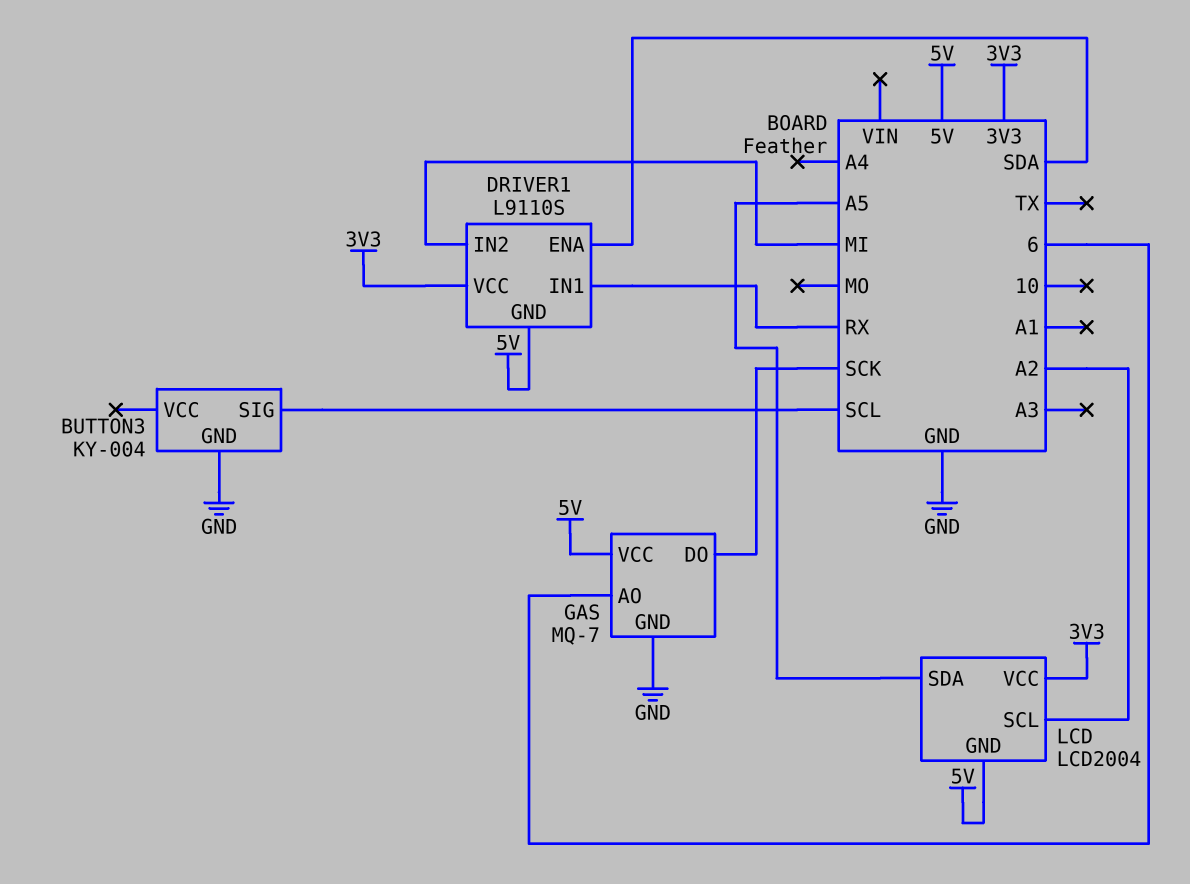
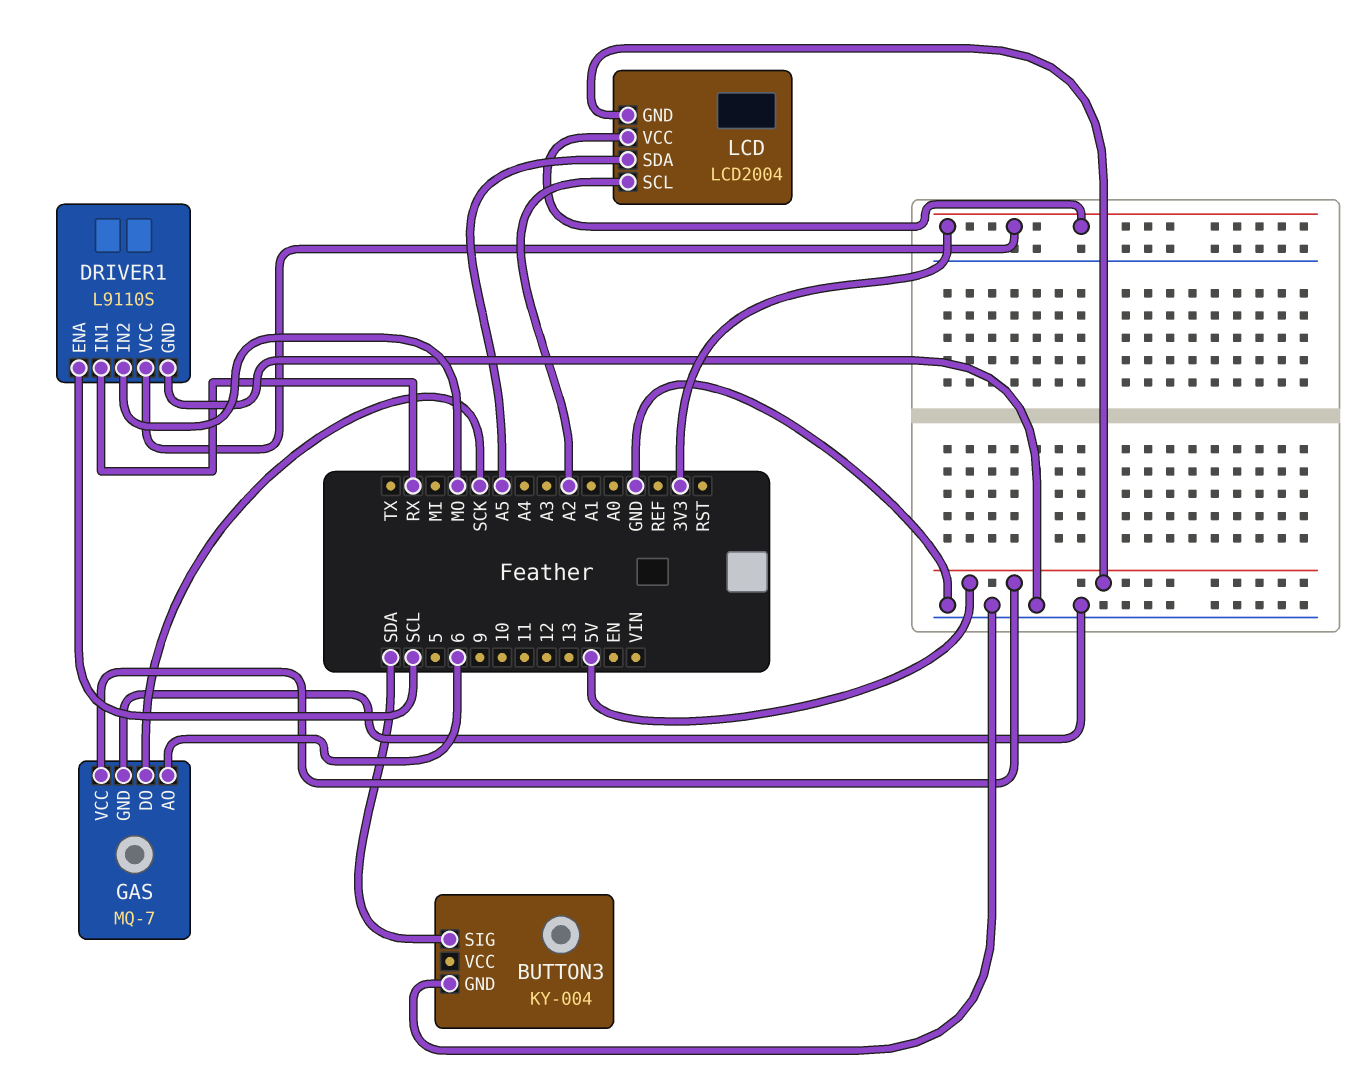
BUTTON3 pin SIG: SCL -> SDA
DRIVER1 pin ENA: SDA -> SCL
DRIVER1 pin GND: 5V -> GND
DRIVER1 pin IN2: MI -> MO

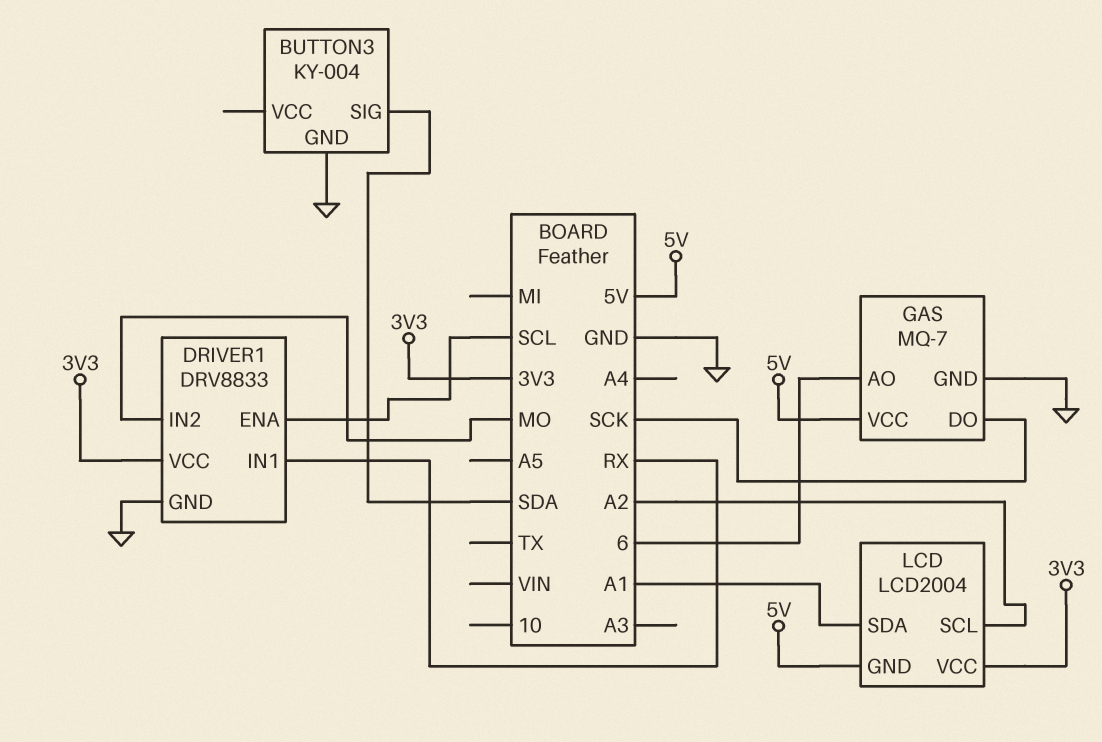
DRIVER1: L9110S -> DRV8833
LCD pin SDA: A5 -> A1

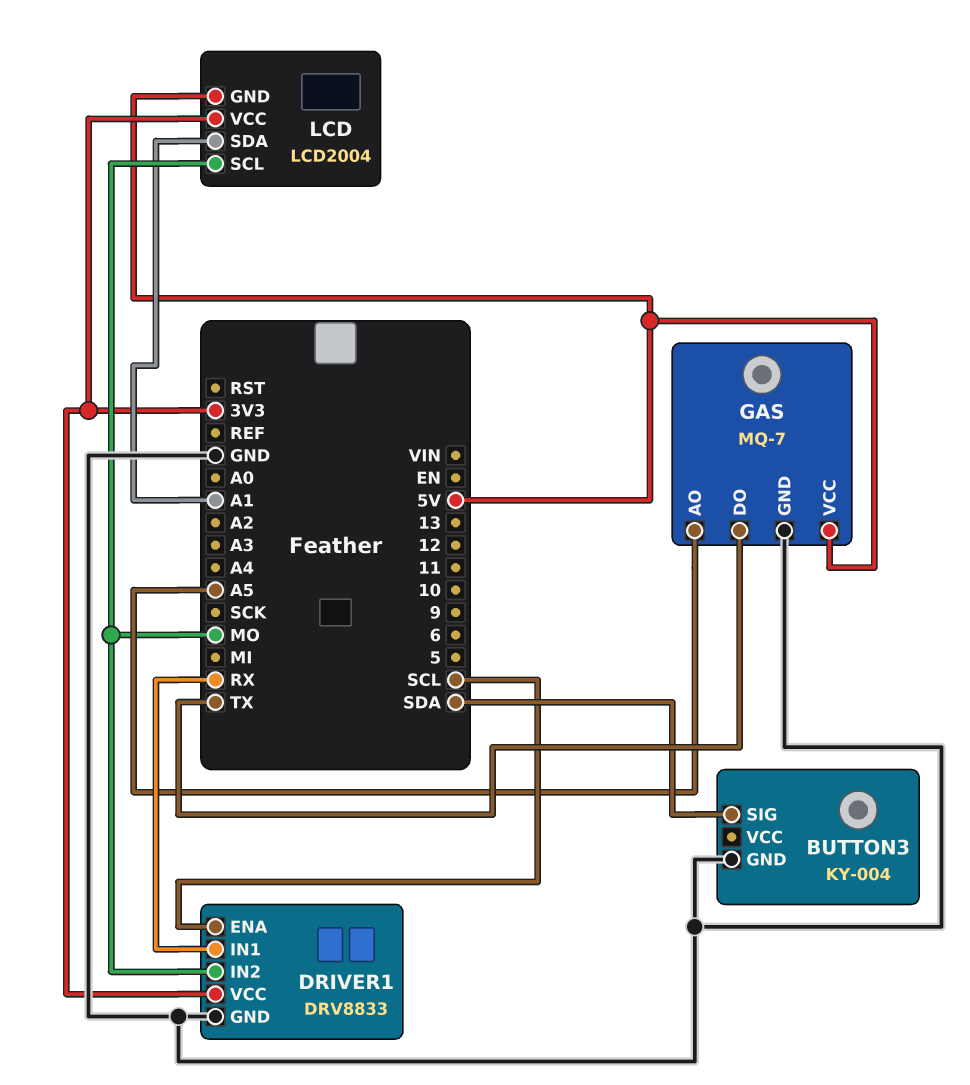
GAS pin AO: 6 -> A5
GAS pin DO: SCK -> TX
LCD pin SCL: A2 -> MO

